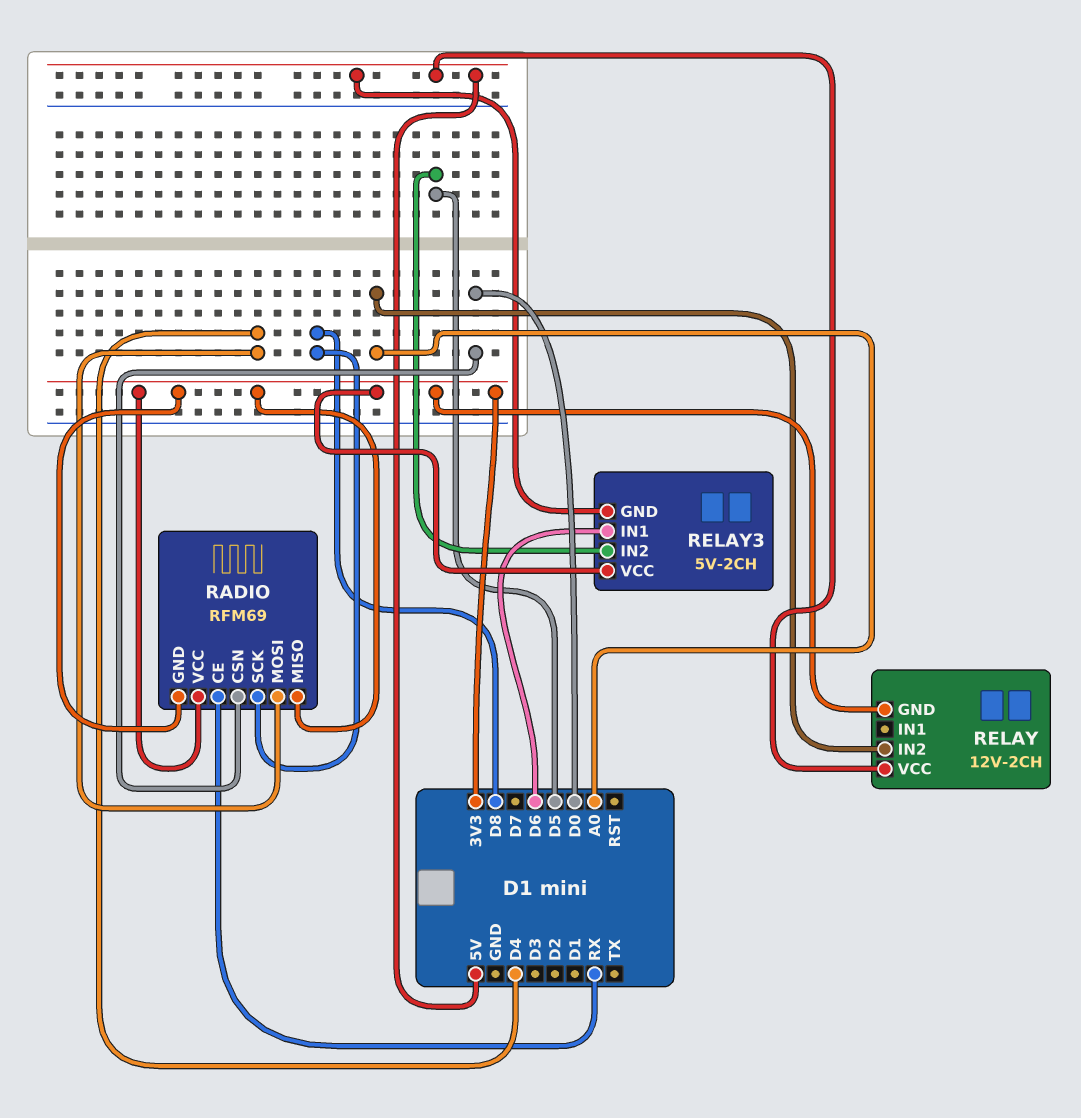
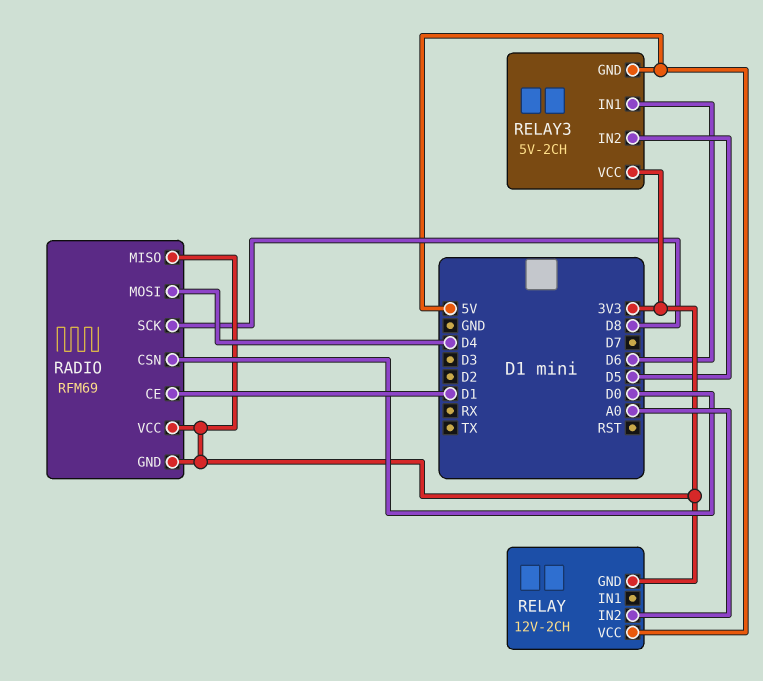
RADIO pin CE: RX -> D1

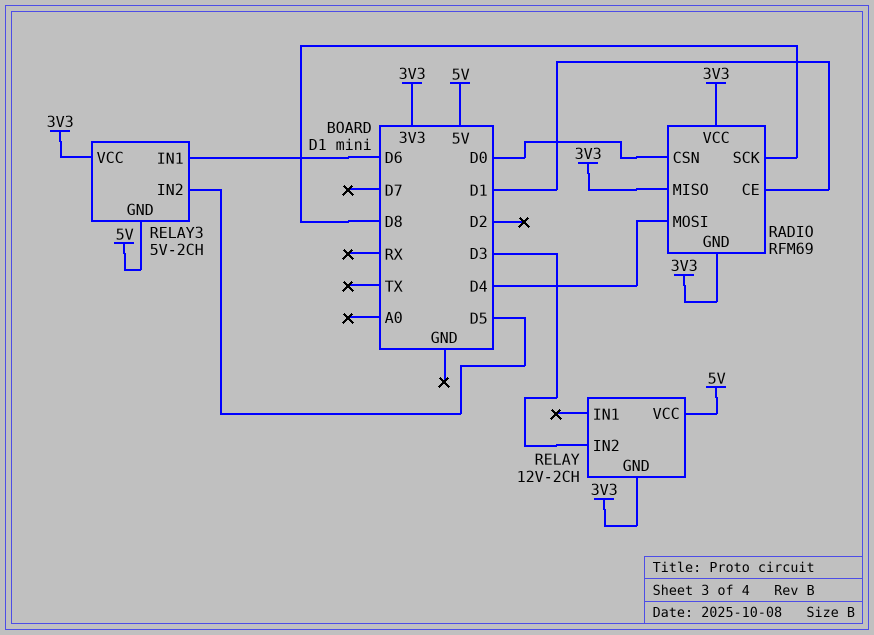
RELAY pin IN2: A0 -> D3

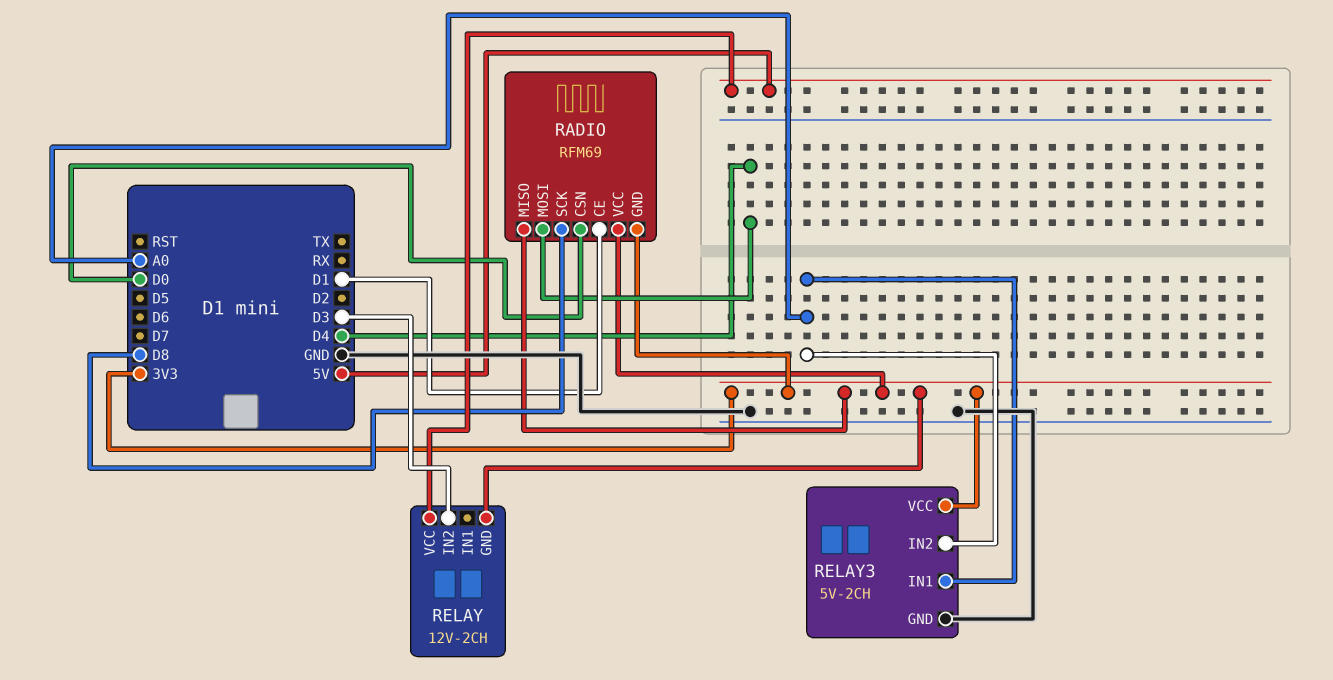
RELAY3 pin GND: 5V -> GND
RELAY3 pin IN1: D6 -> A0
RELAY3 pin IN2: D5 -> A0

